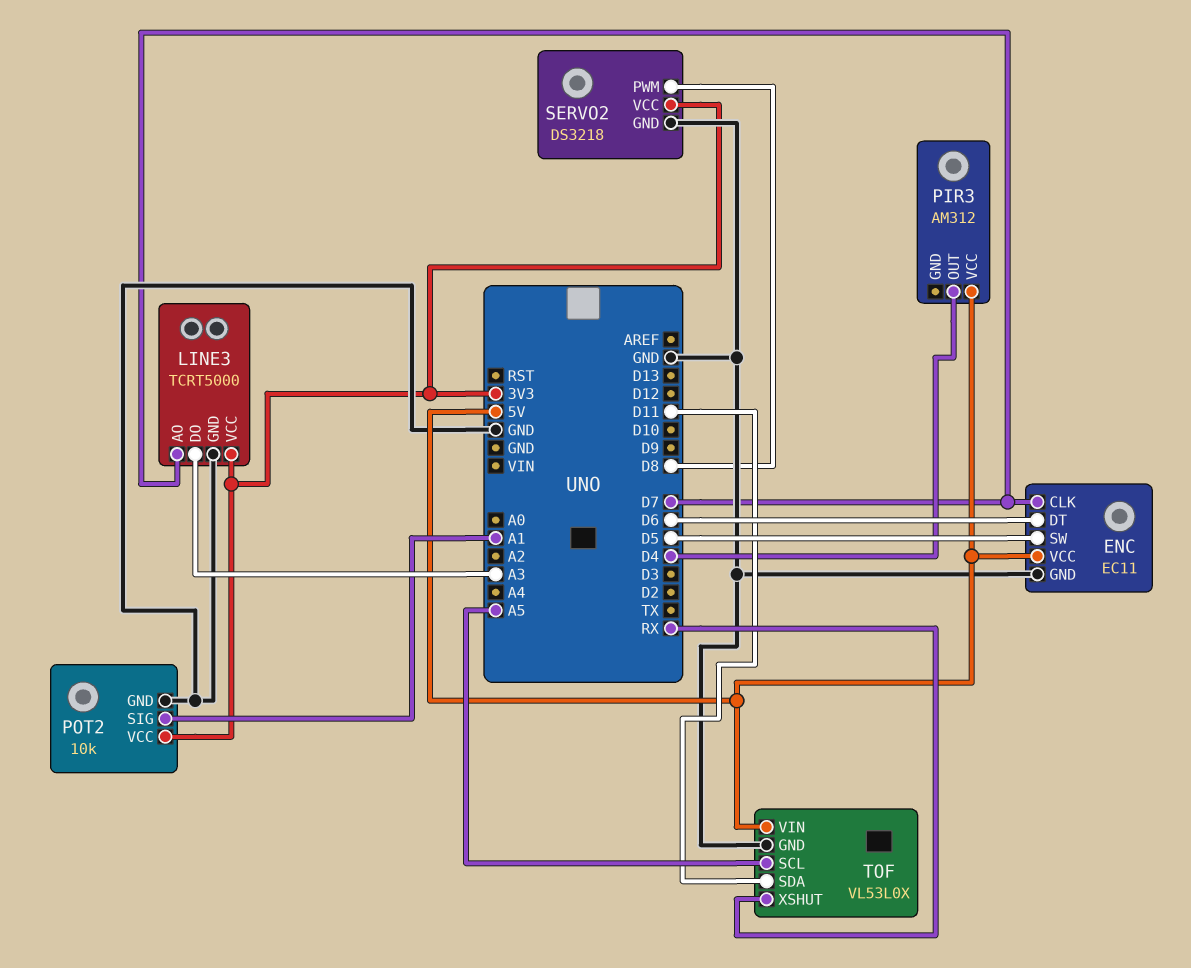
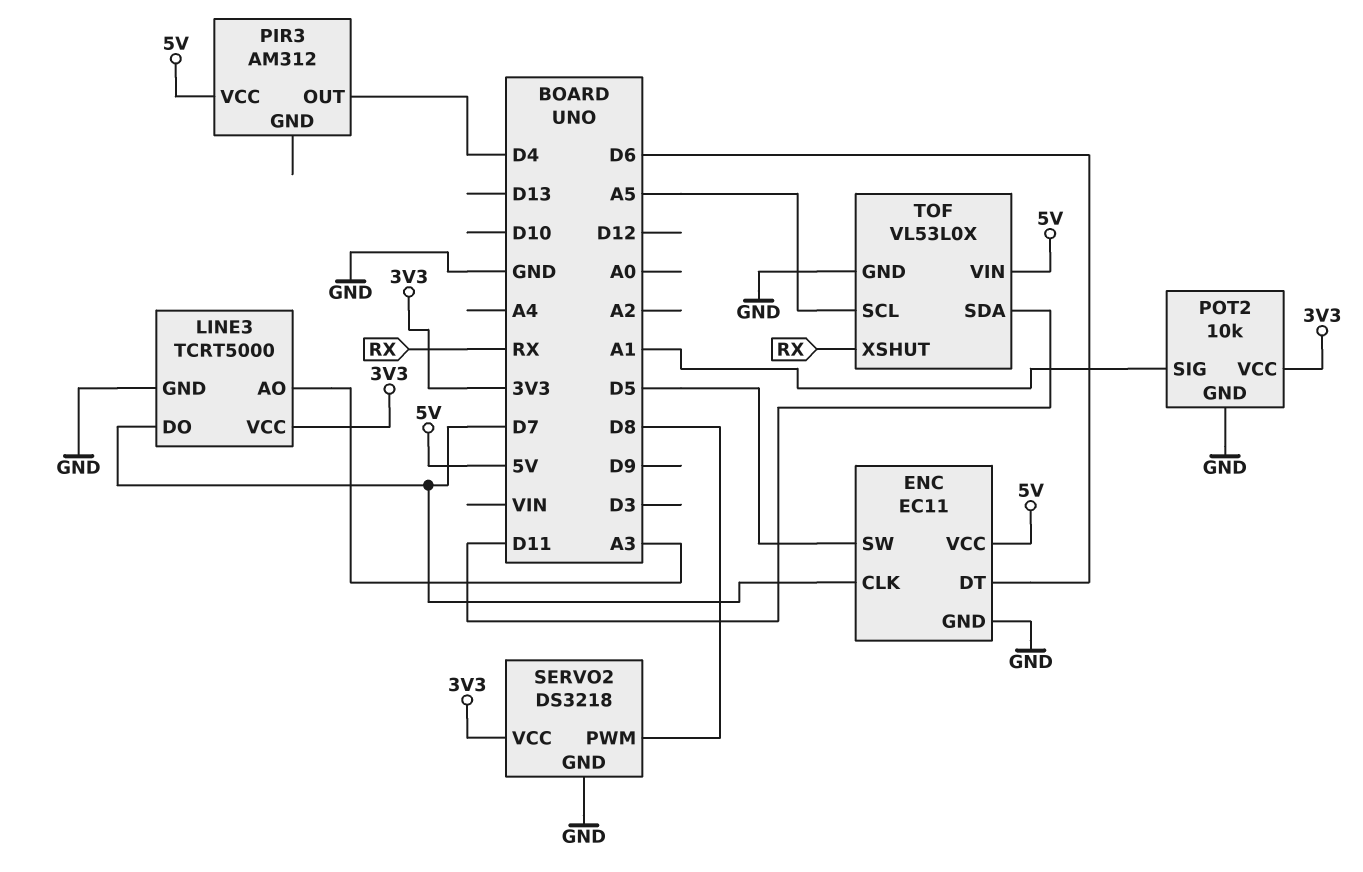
LINE3 pin AO: D7 -> A3
LINE3 pin DO: A3 -> D7

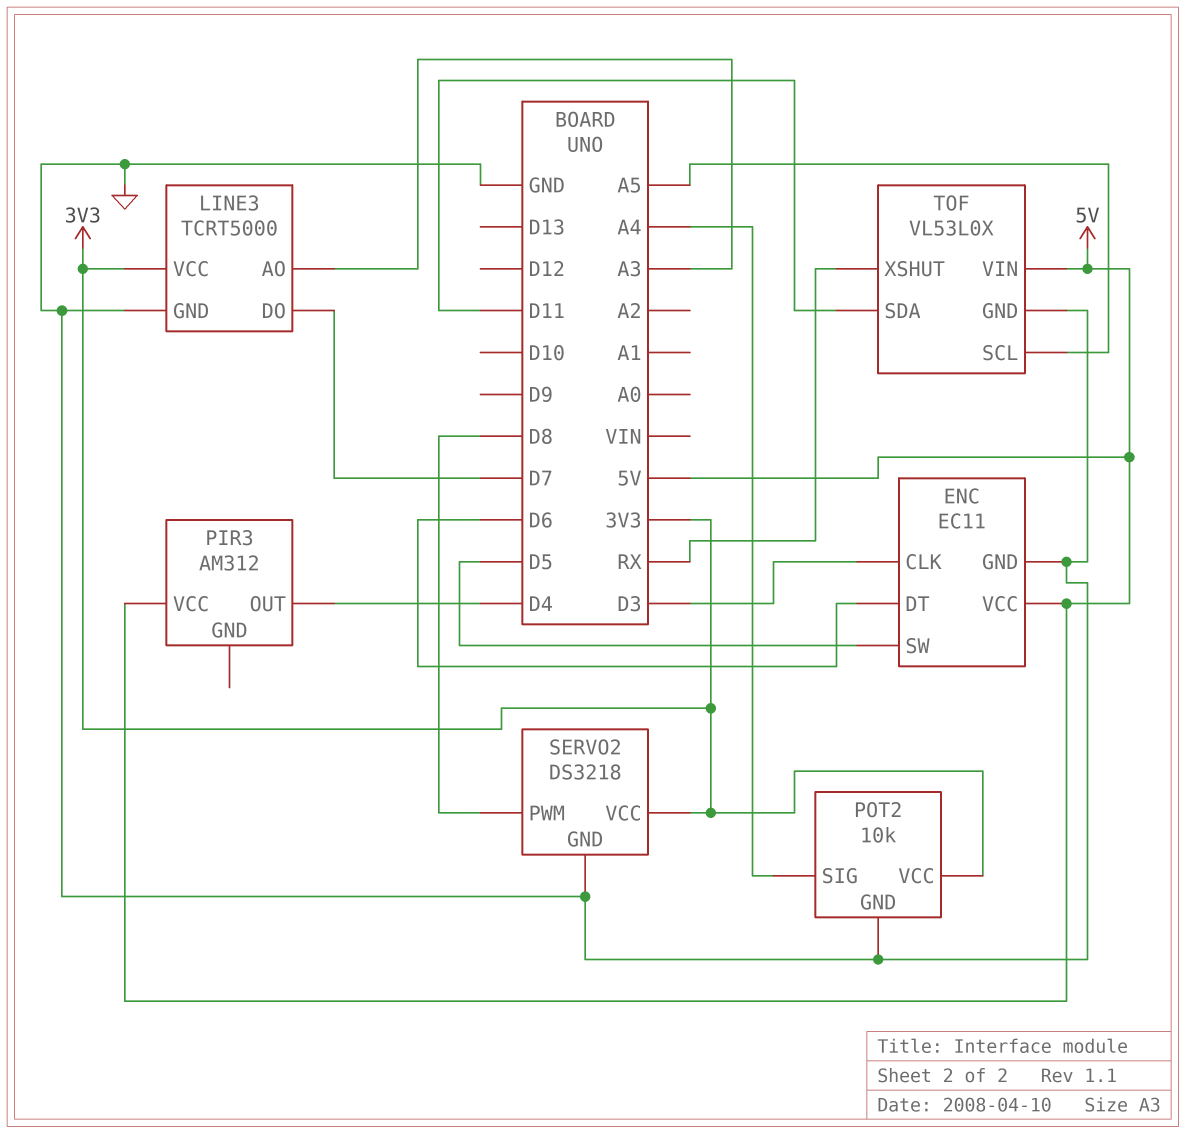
ENC pin CLK: D7 -> D3
POT2 pin SIG: A1 -> A4

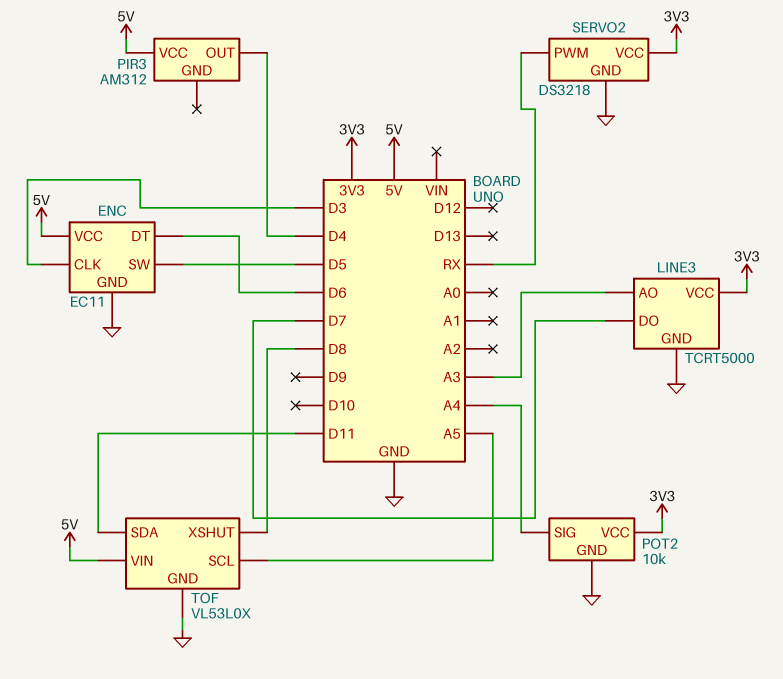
SERVO2 pin PWM: D8 -> RX
TOF pin XSHUT: RX -> D8

